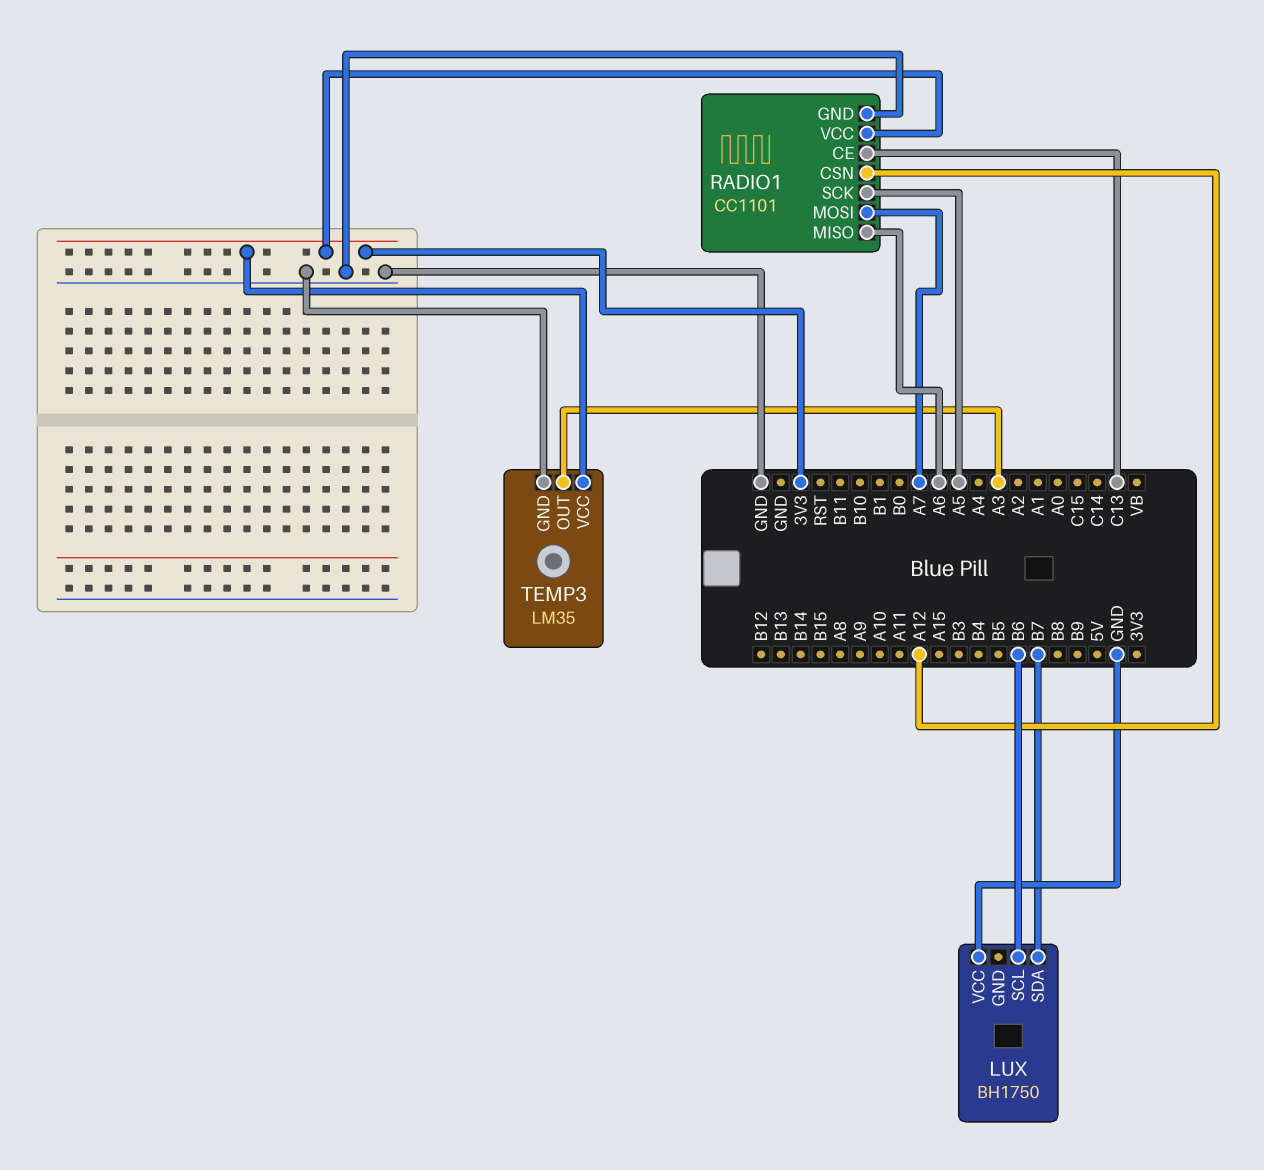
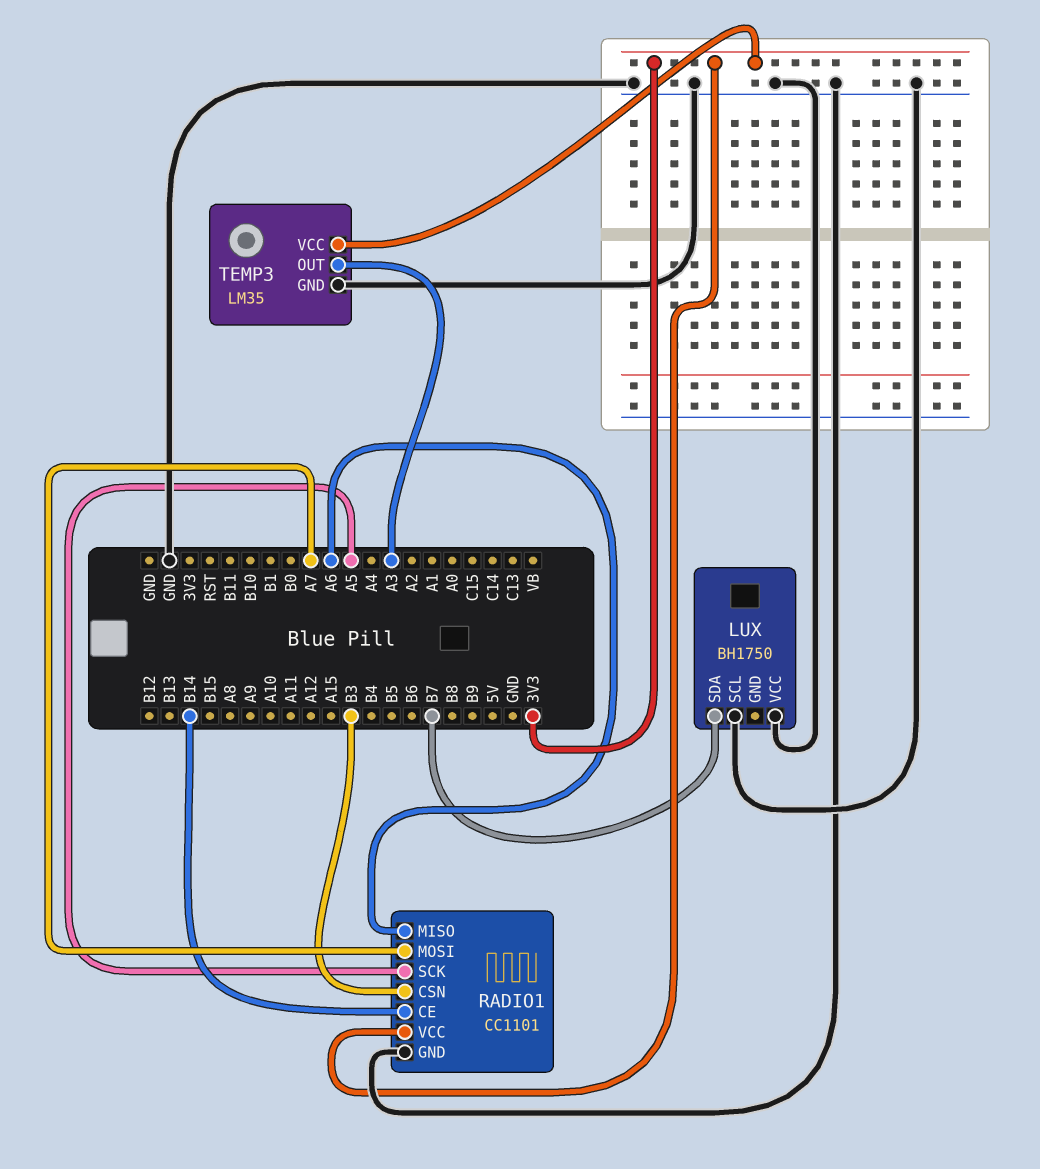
LUX pin SCL: B6 -> GND
RADIO1 pin CE: C13 -> B14
RADIO1 pin CSN: A12 -> B3

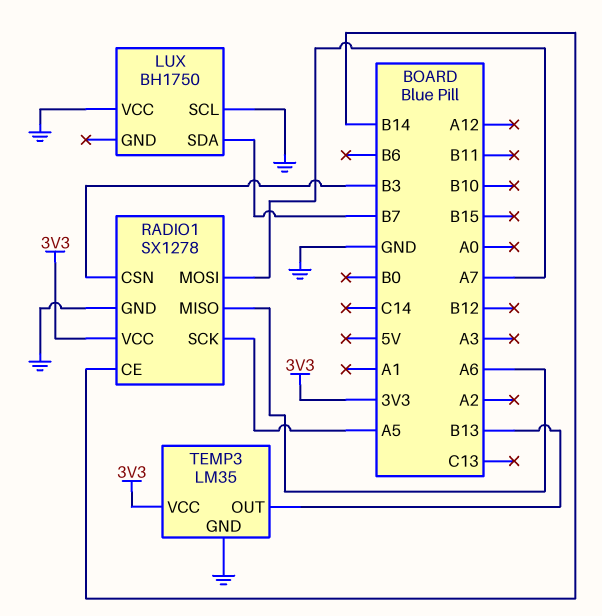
RADIO1: CC1101 -> SX1278
TEMP3 pin OUT: A3 -> B13

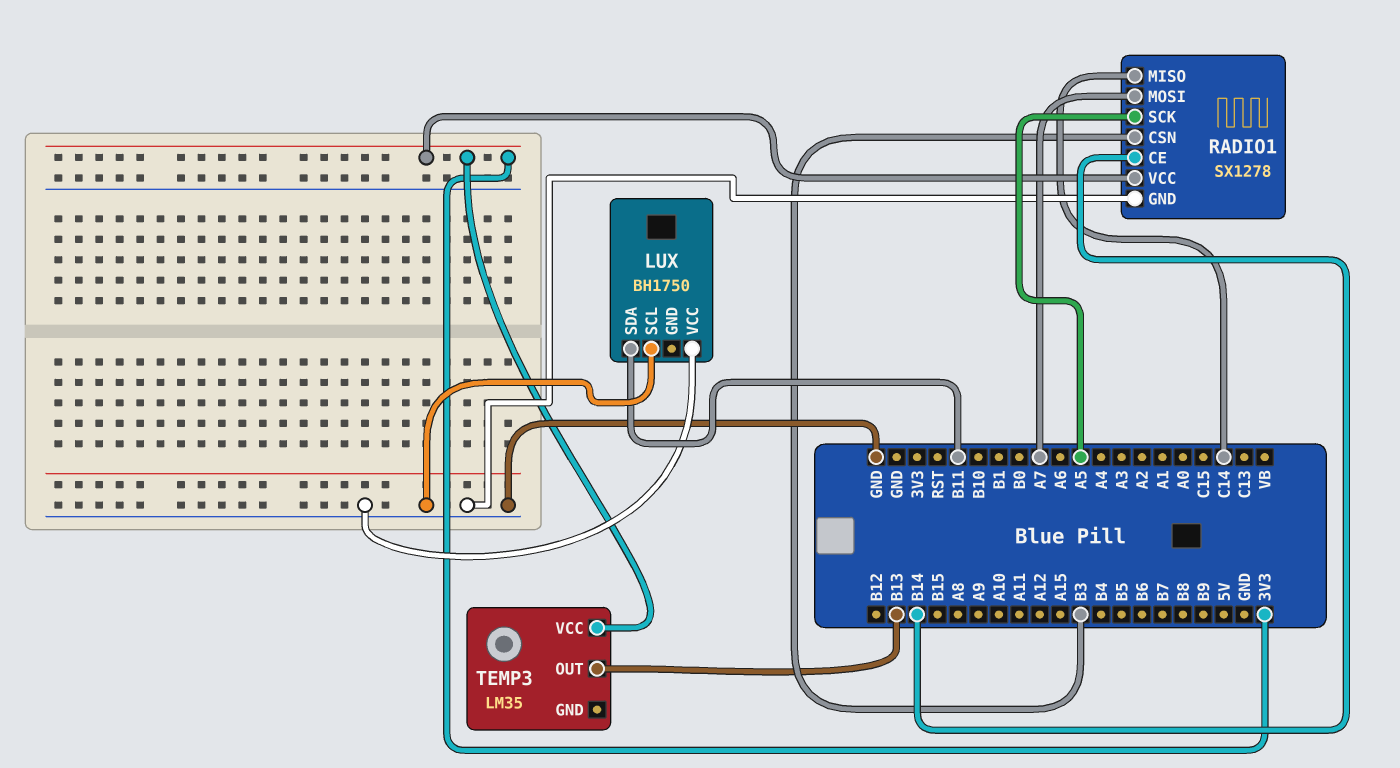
LUX pin SDA: B7 -> B11
RADIO1 pin MISO: A6 -> C14
TEMP3 pin GND: GND -> none

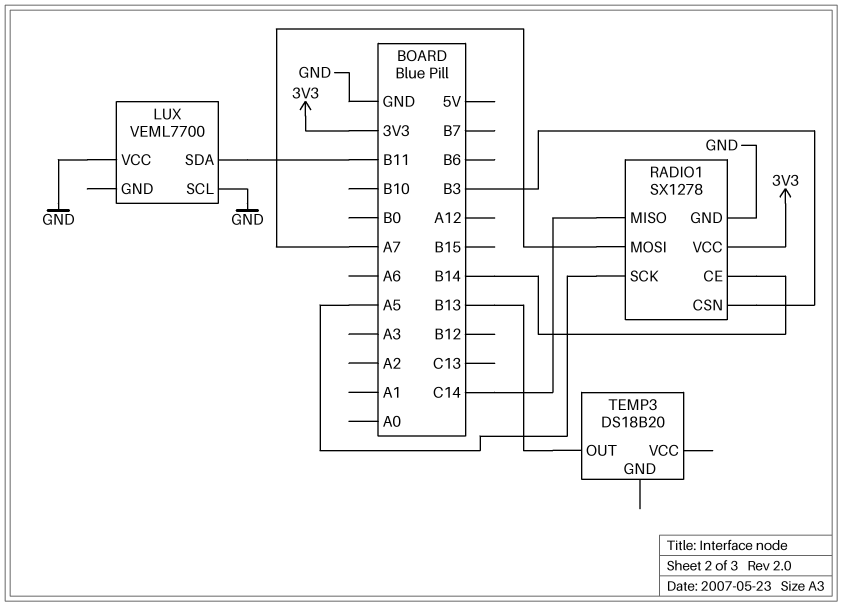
LUX: BH1750 -> VEML7700
TEMP3: LM35 -> DS18B20
TEMP3 pin VCC: 3V3 -> none

